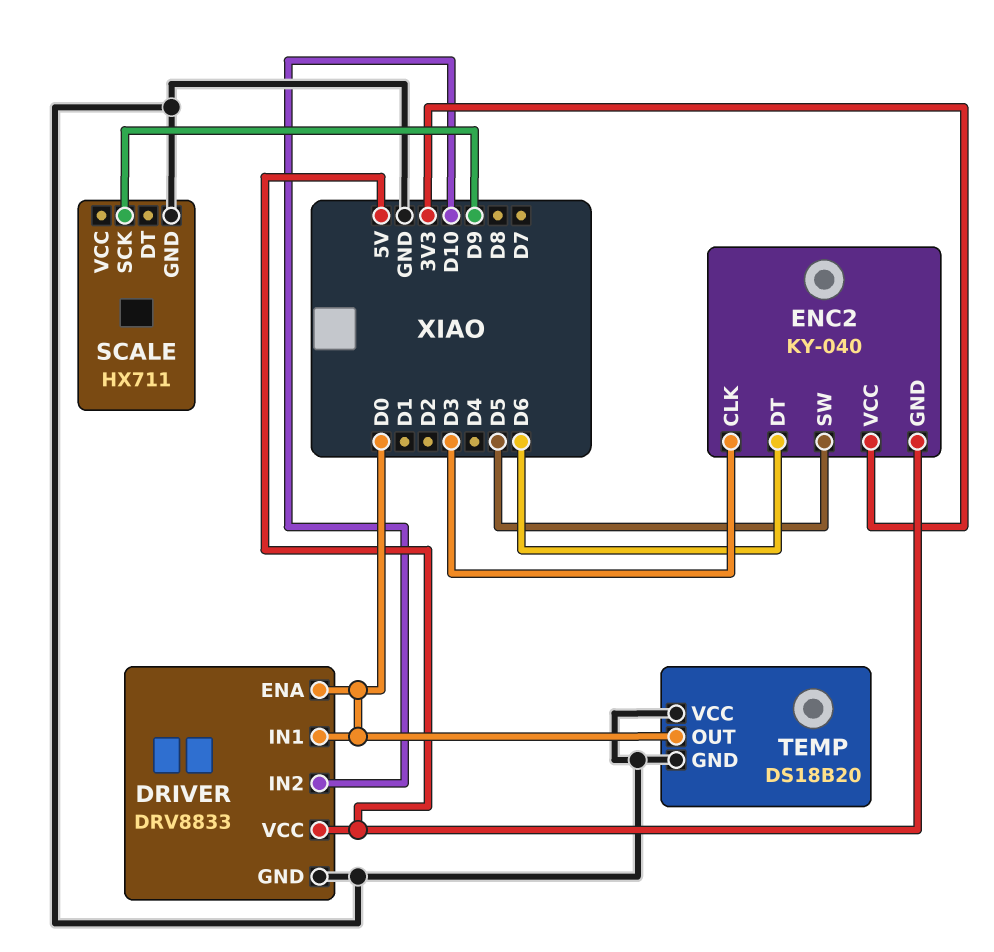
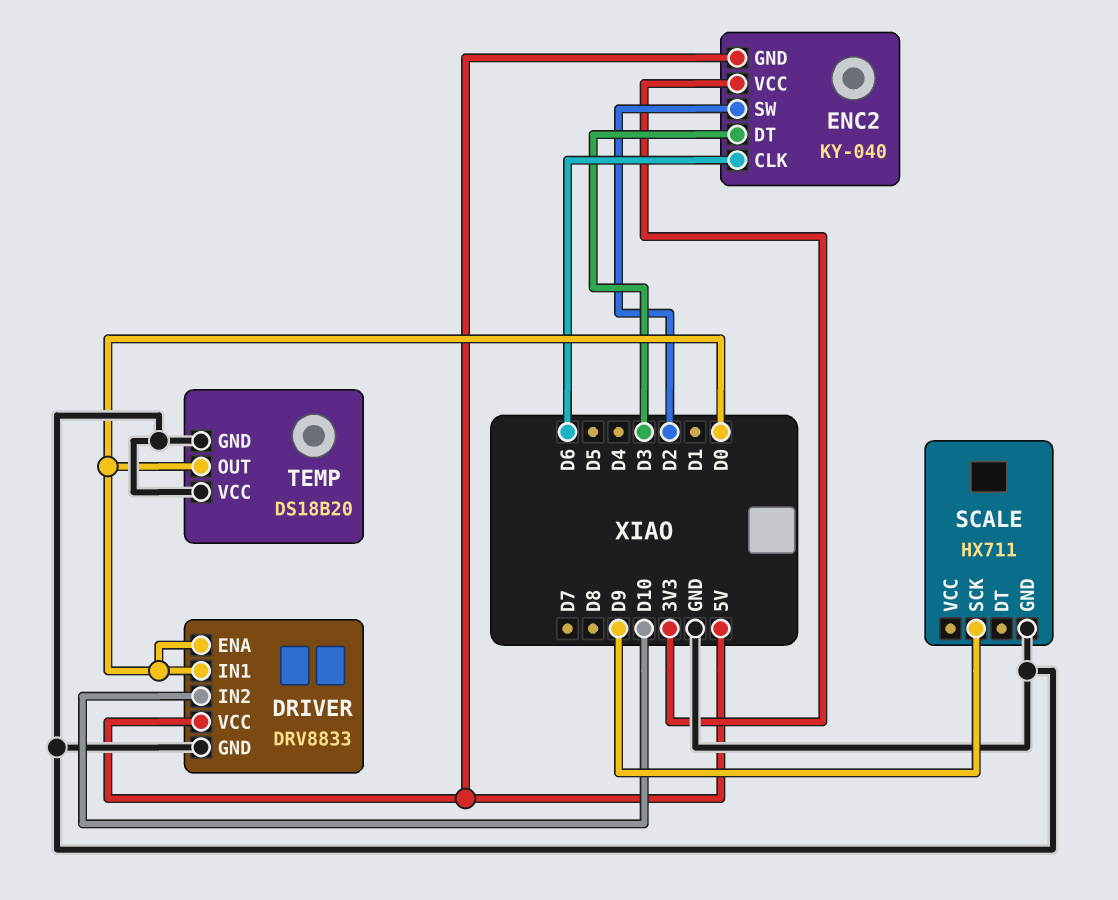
ENC2 pin CLK: D3 -> D6
ENC2 pin DT: D6 -> D3
ENC2 pin SW: D5 -> D2

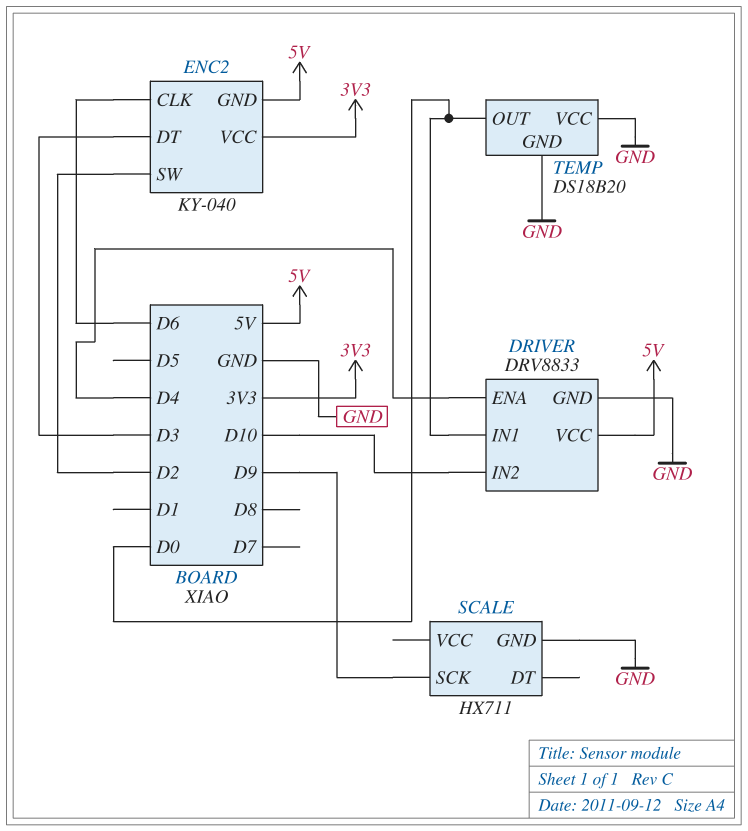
DRIVER pin ENA: D0 -> D4

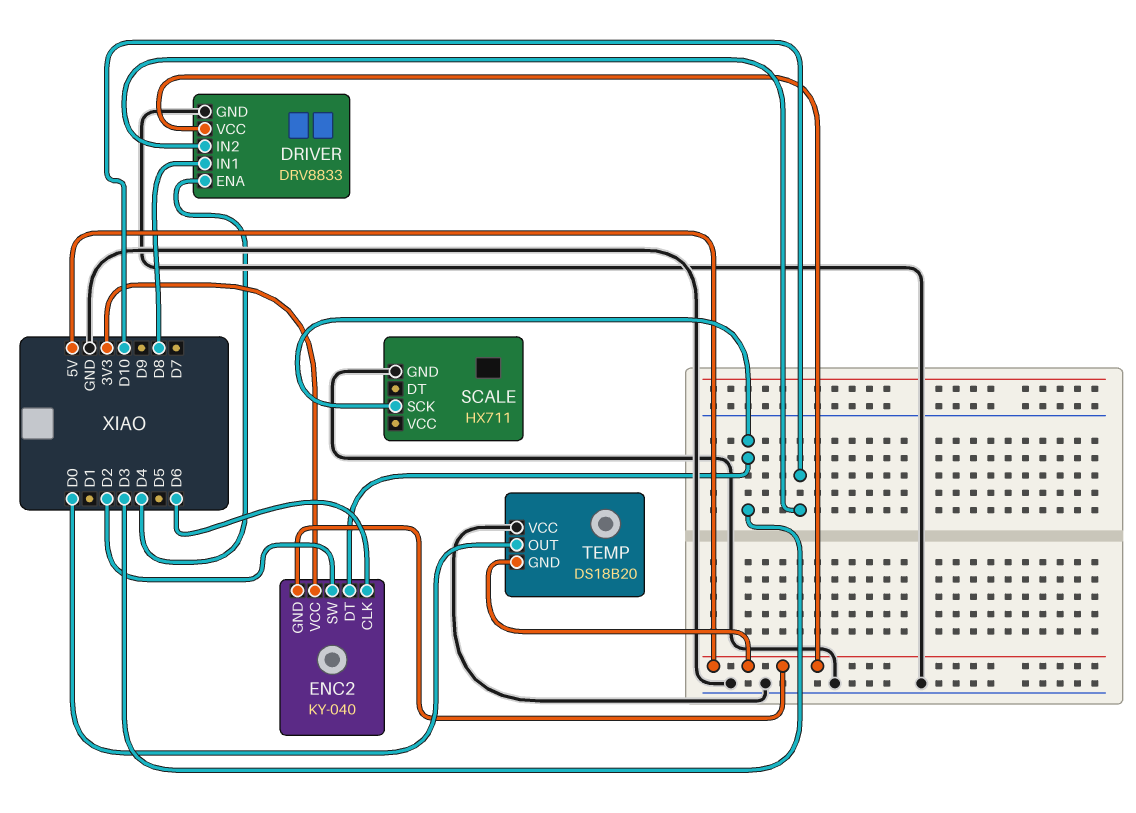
DRIVER pin IN1: D0 -> D8
SCALE pin SCK: D9 -> D3
TEMP pin GND: GND -> 5V

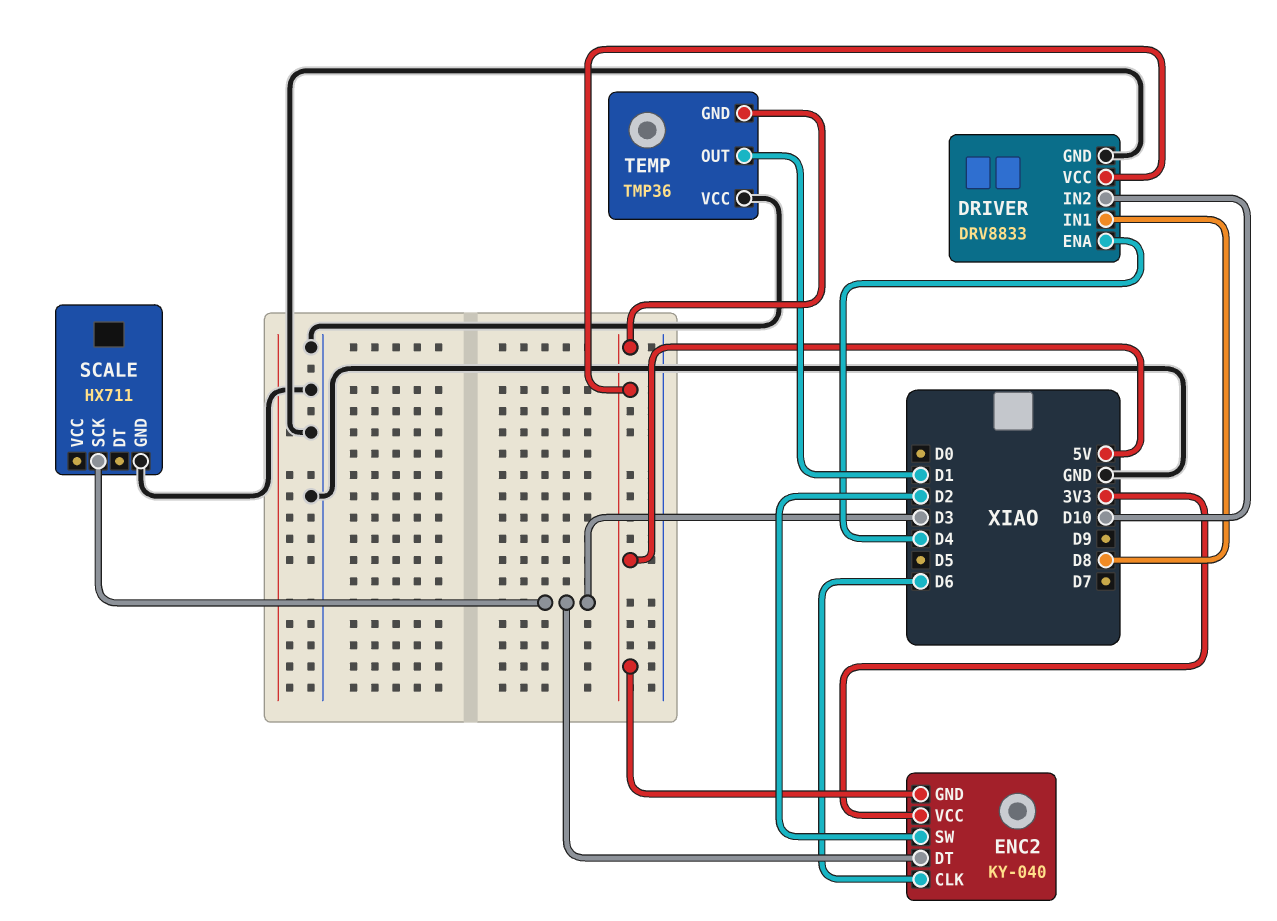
TEMP: DS18B20 -> TMP36
TEMP pin OUT: D0 -> D1

